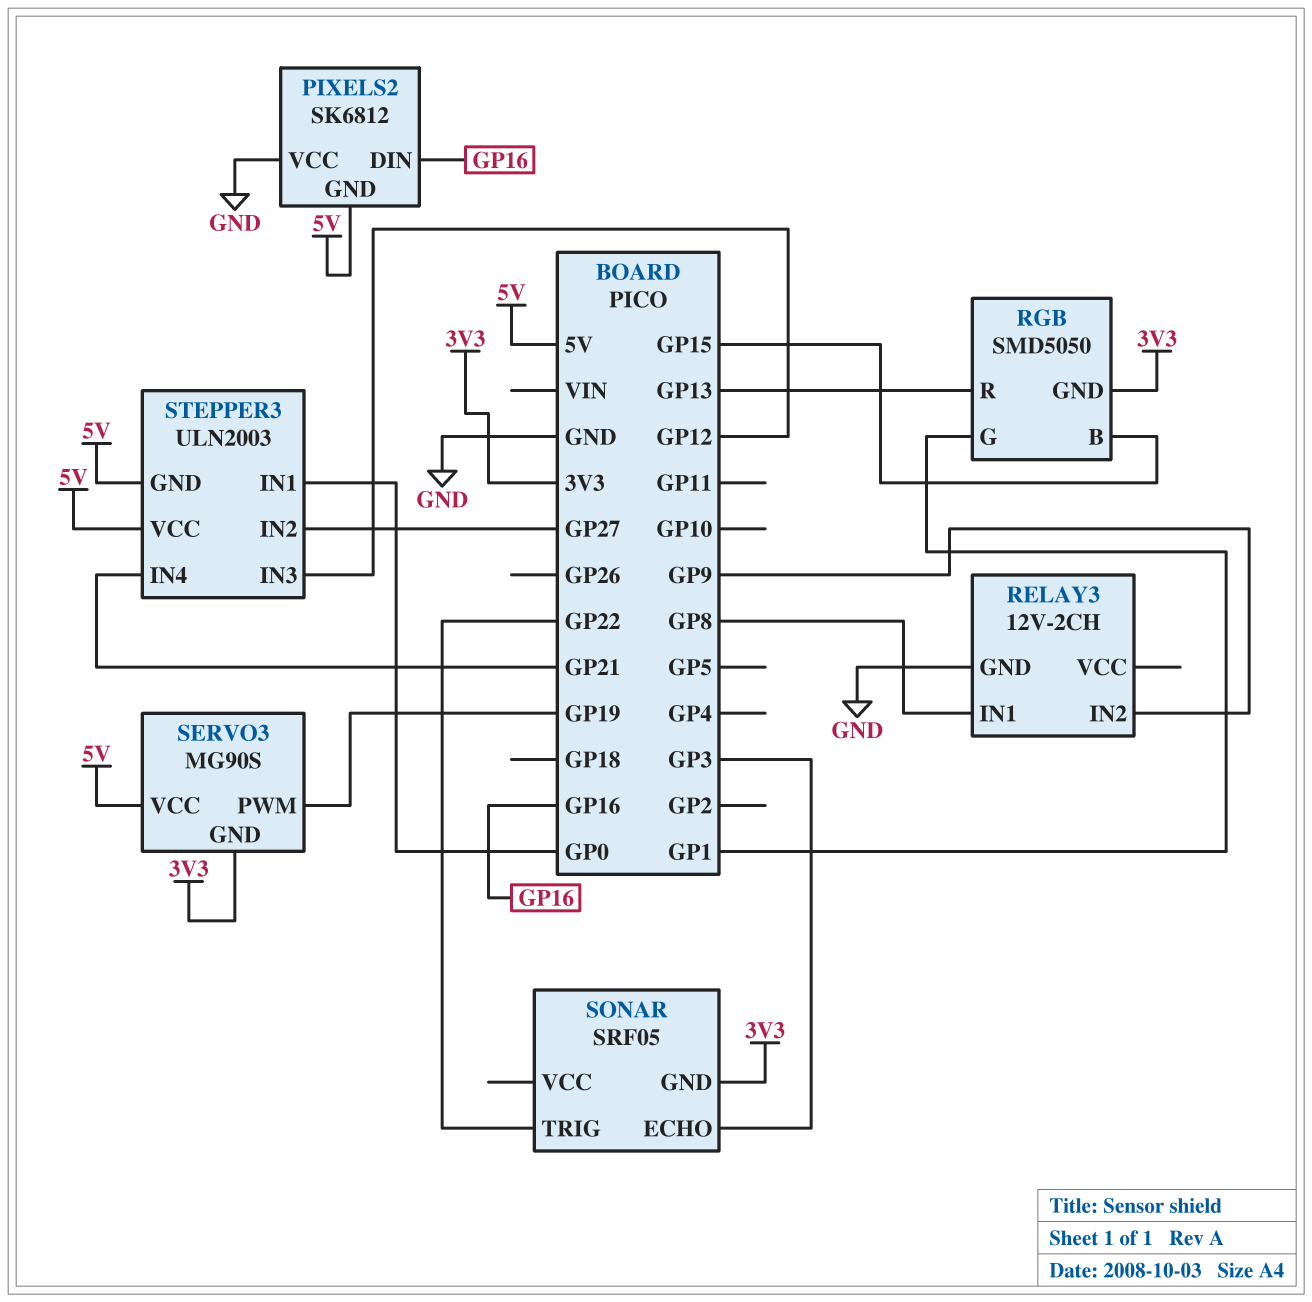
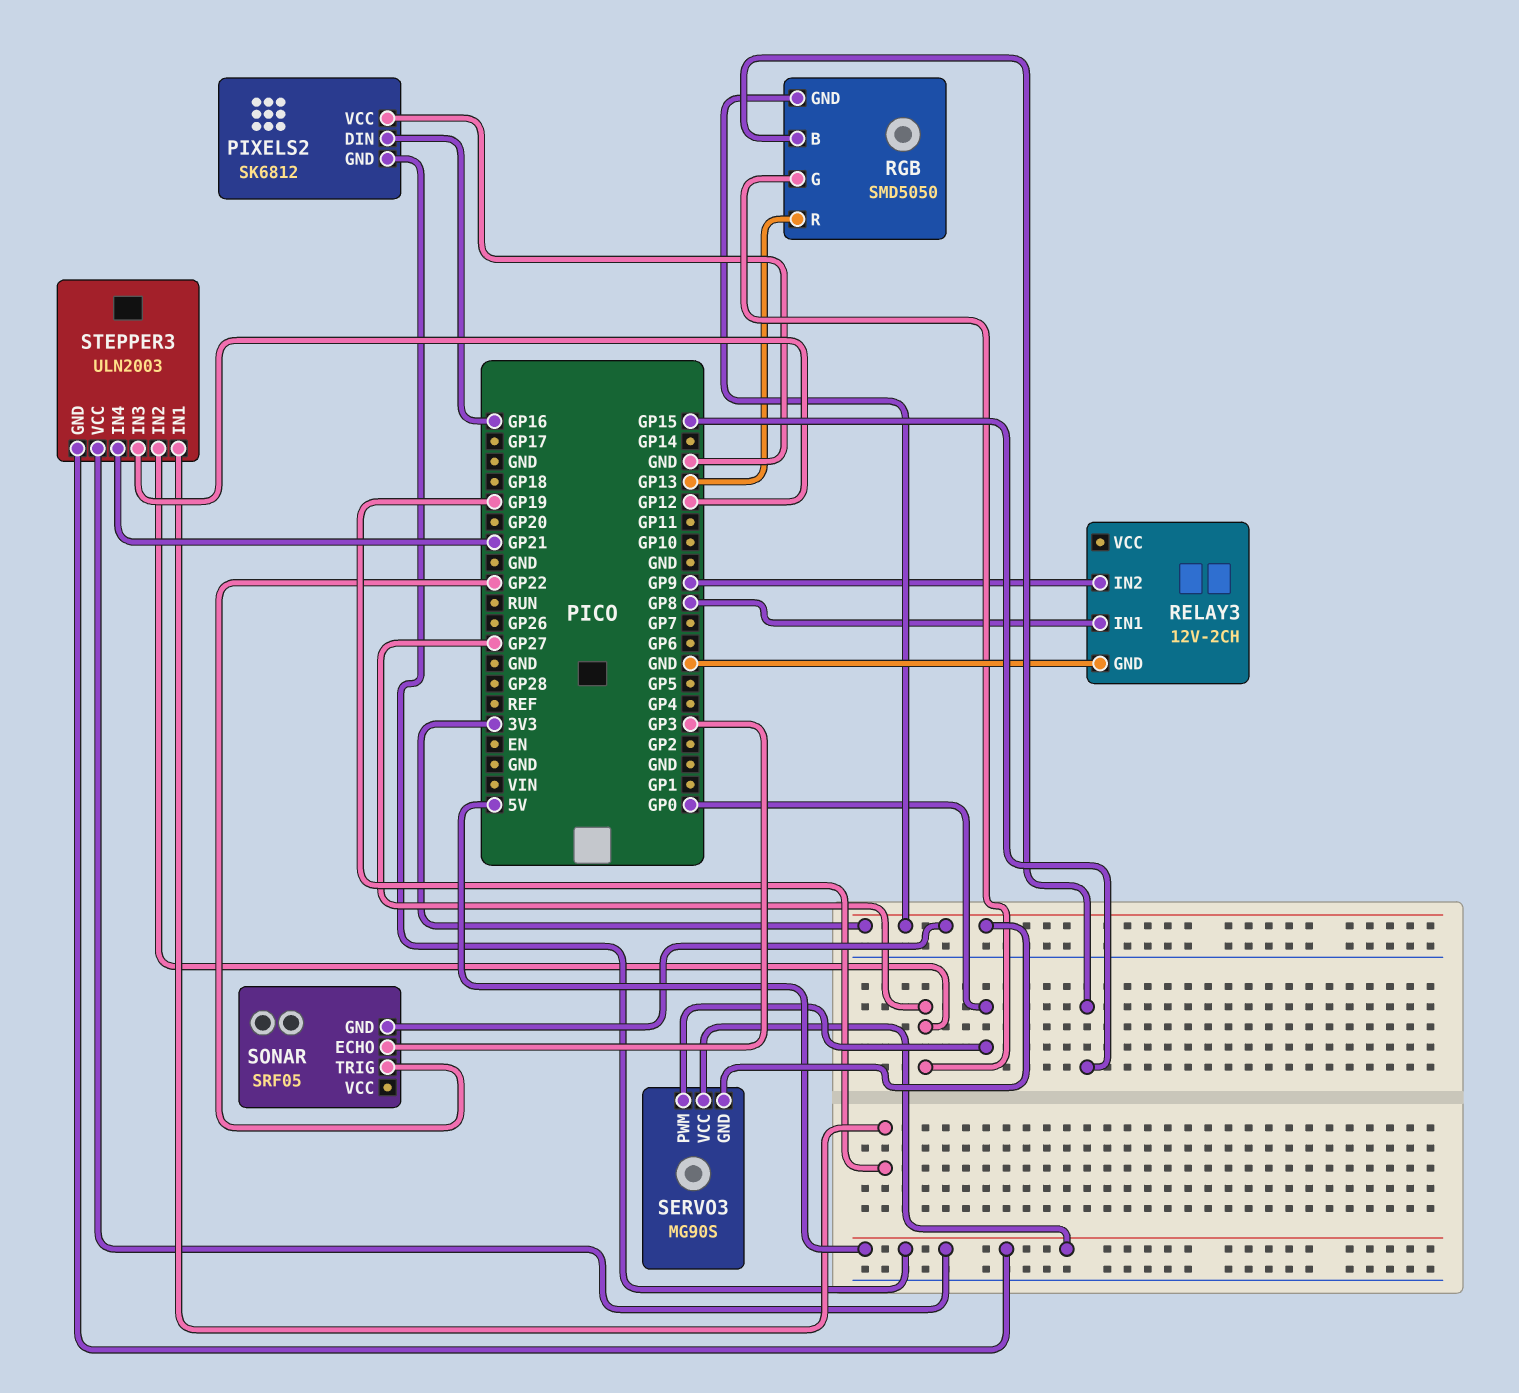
RGB pin G: GP1 -> GP27
SERVO3 pin PWM: GP19 -> GP0
STEPPER3 pin IN1: GP0 -> GP19

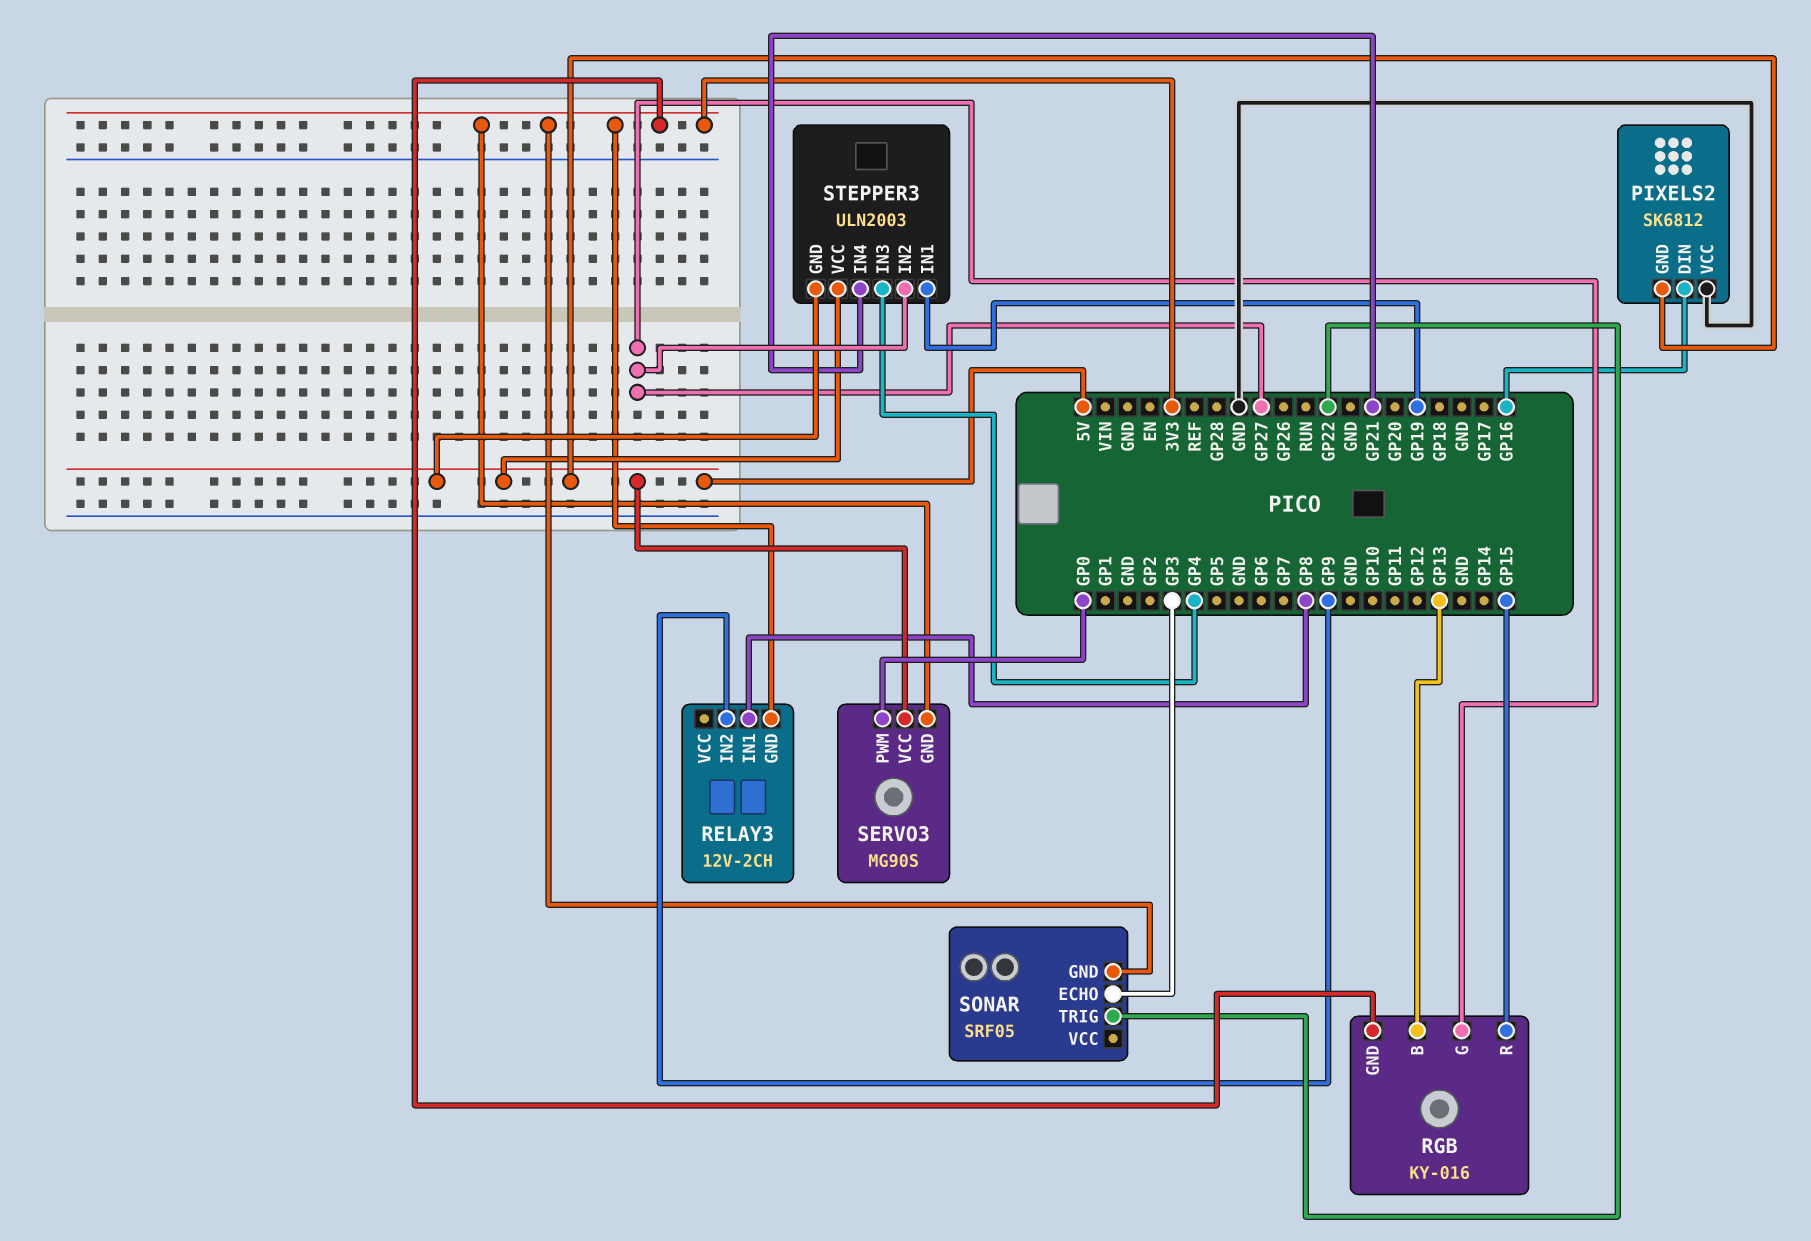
RELAY3 pin GND: GND -> 3V3
RGB: SMD5050 -> KY-016
RGB pin B: GP15 -> GP13
RGB pin R: GP13 -> GP15
STEPPER3 pin IN3: GP12 -> GP4

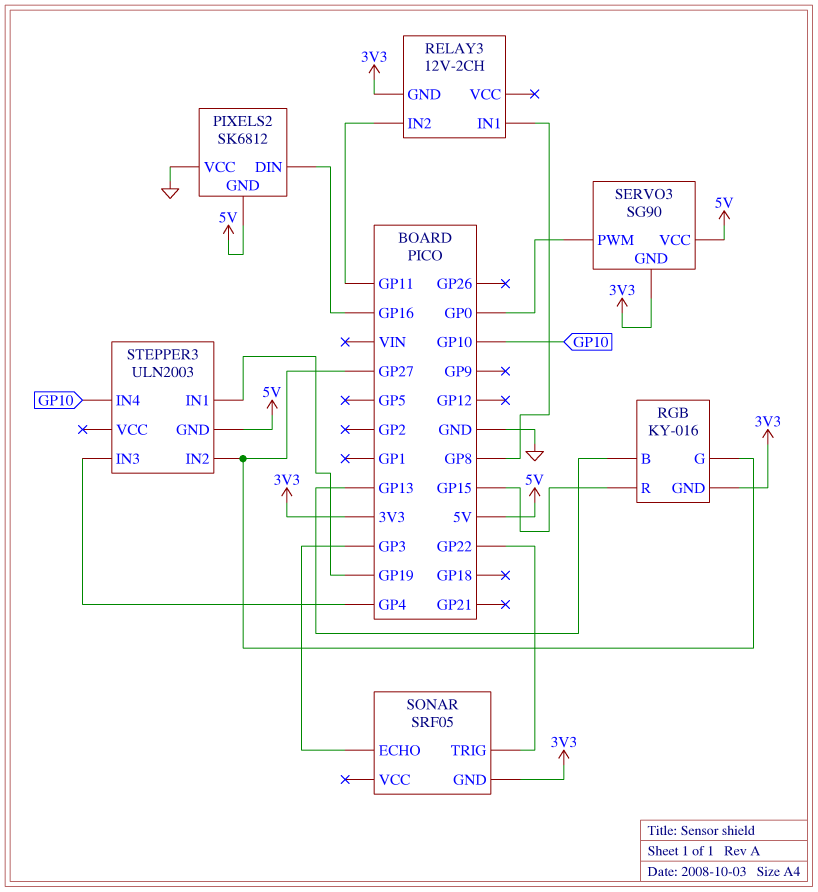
RELAY3 pin IN2: GP9 -> GP11
SERVO3: MG90S -> SG90
STEPPER3 pin IN4: GP21 -> GP10
STEPPER3 pin VCC: 5V -> none

